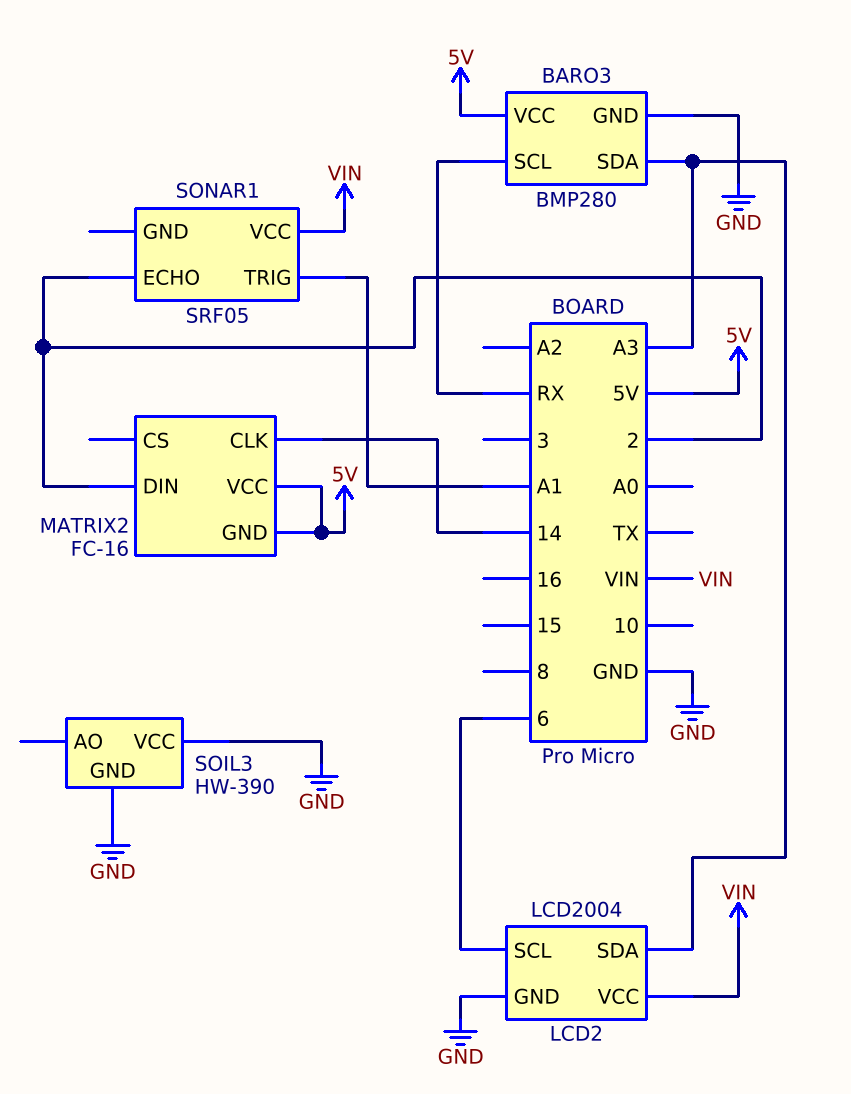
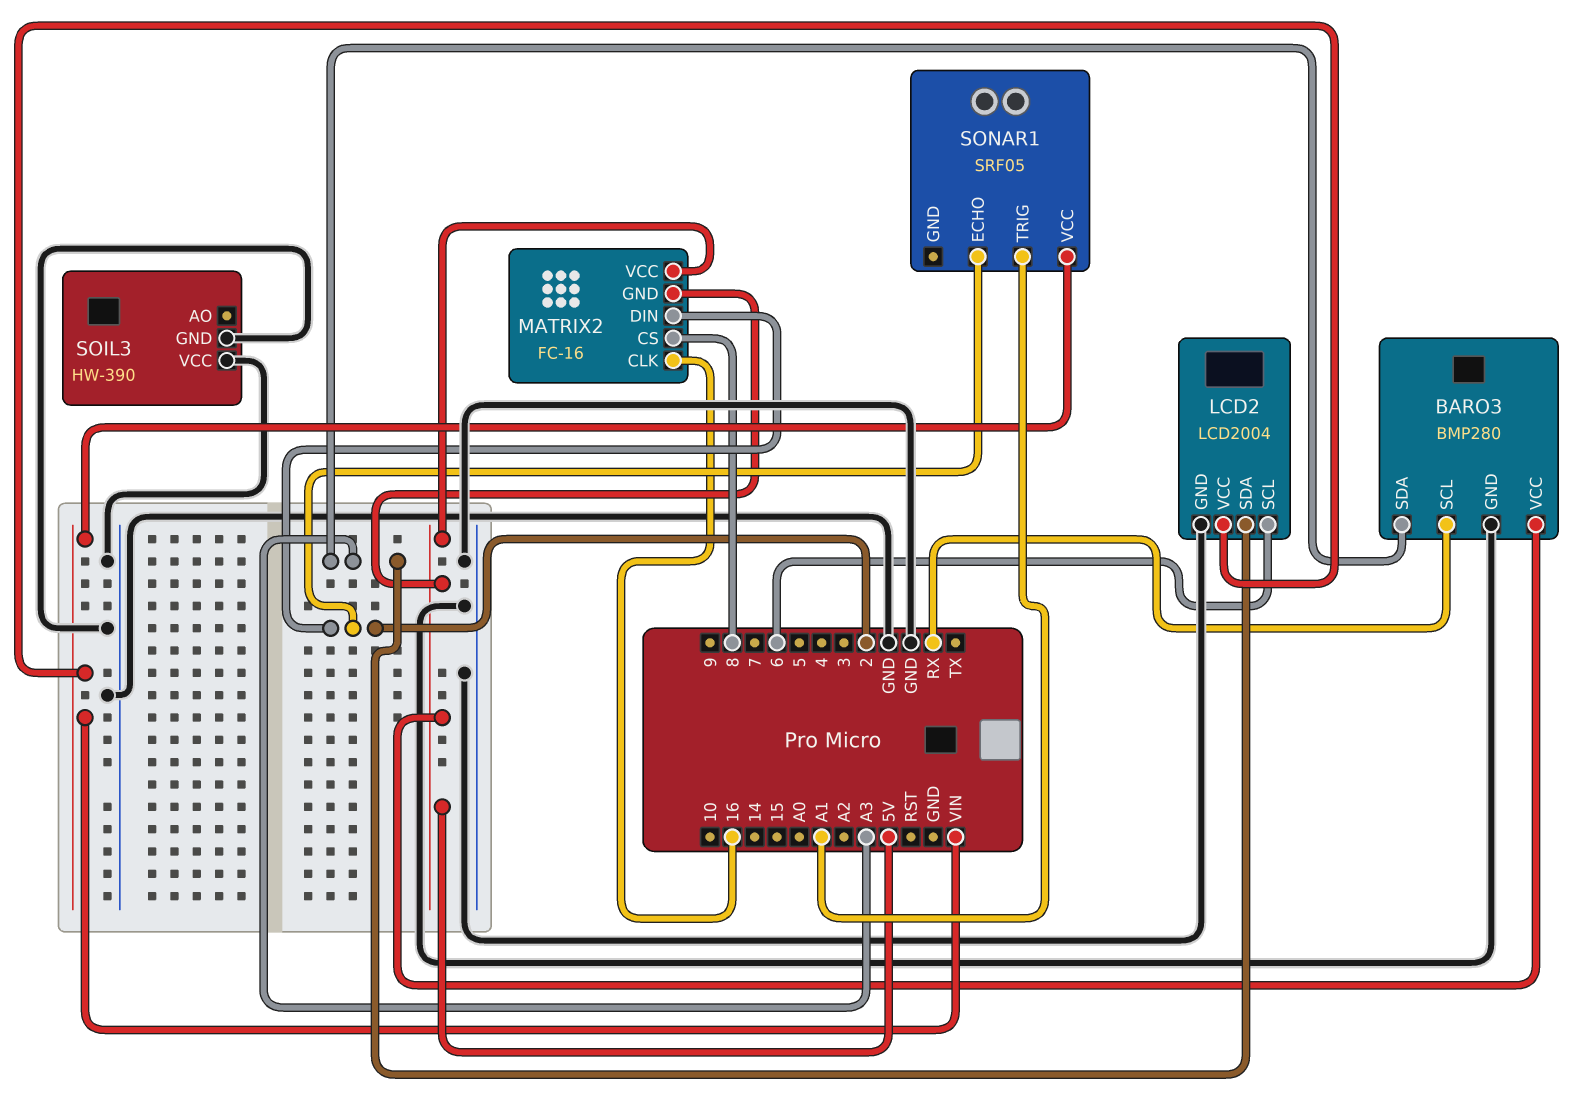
MATRIX2 pin CLK: 14 -> 16
MATRIX2 pin CS: none -> 8

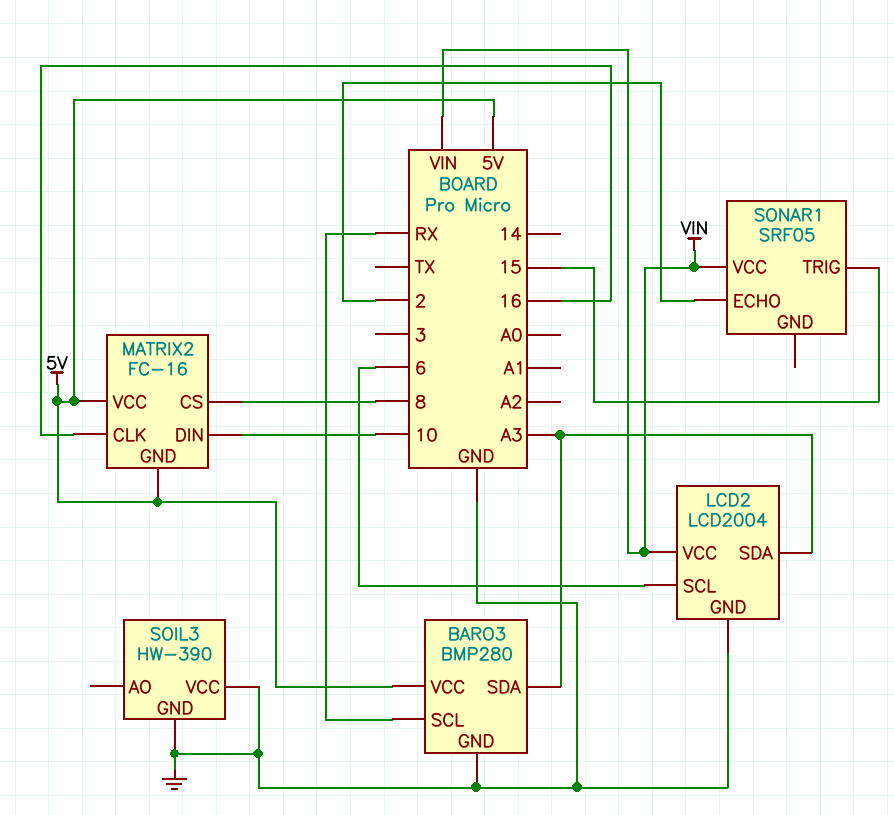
MATRIX2 pin DIN: 2 -> 10
SONAR1 pin TRIG: A1 -> 15

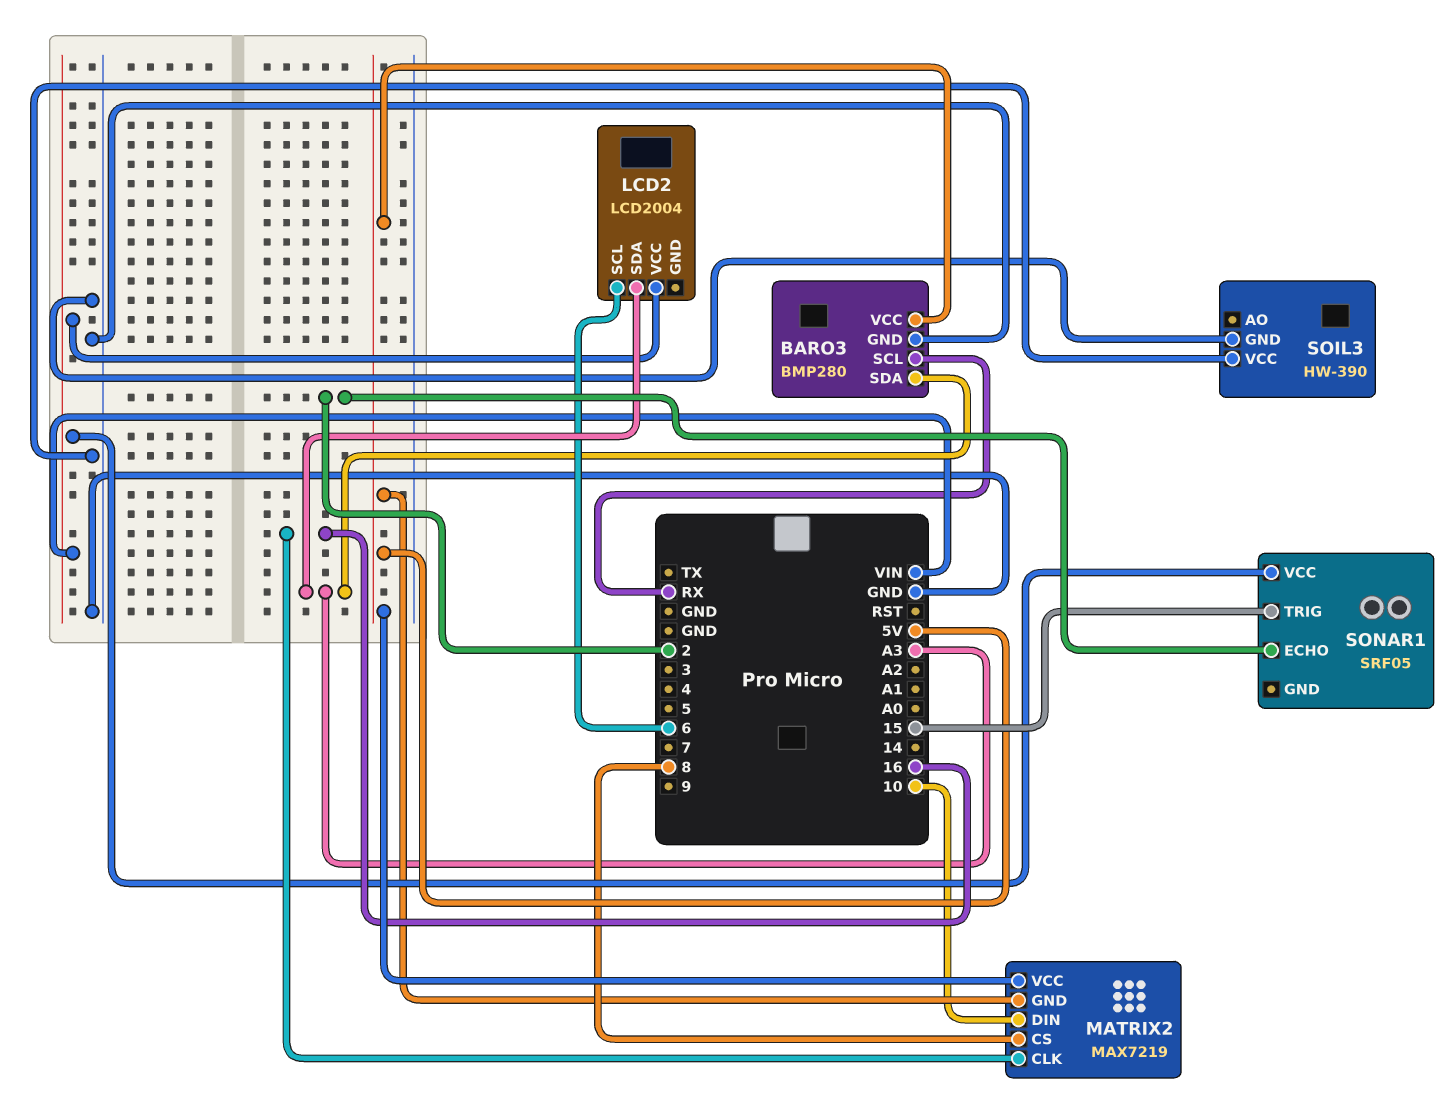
LCD2 pin GND: GND -> none
MATRIX2: FC-16 -> MAX7219

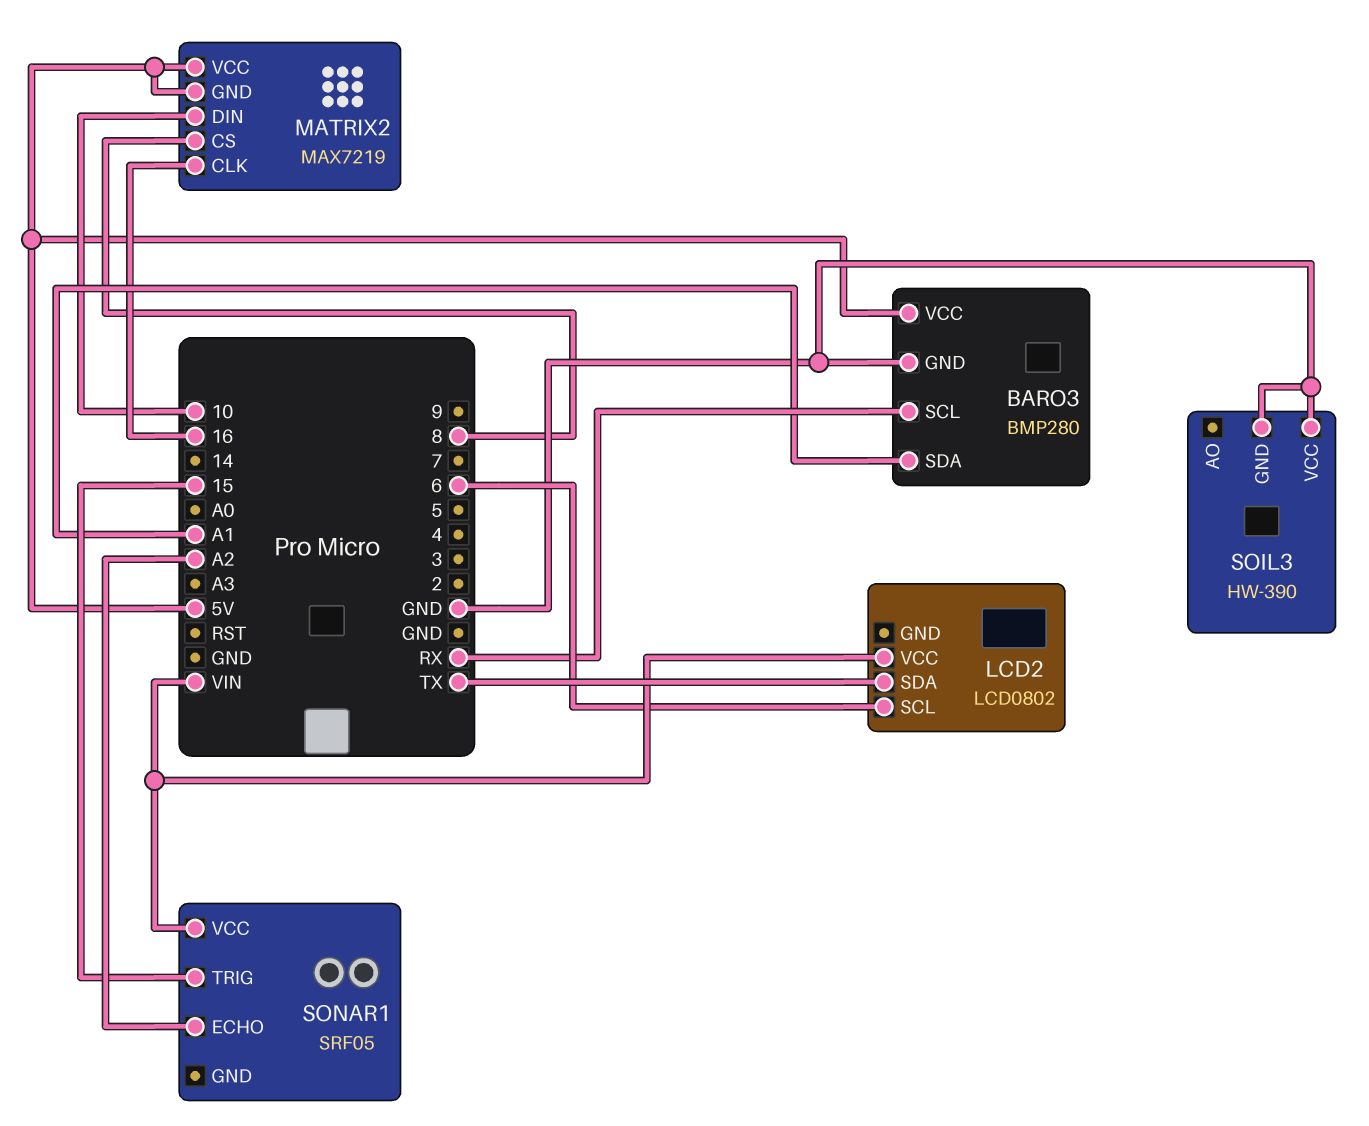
BARO3 pin SDA: A3 -> A1
LCD2: LCD2004 -> LCD0802
LCD2 pin SDA: A3 -> TX
SONAR1 pin ECHO: 2 -> A2

